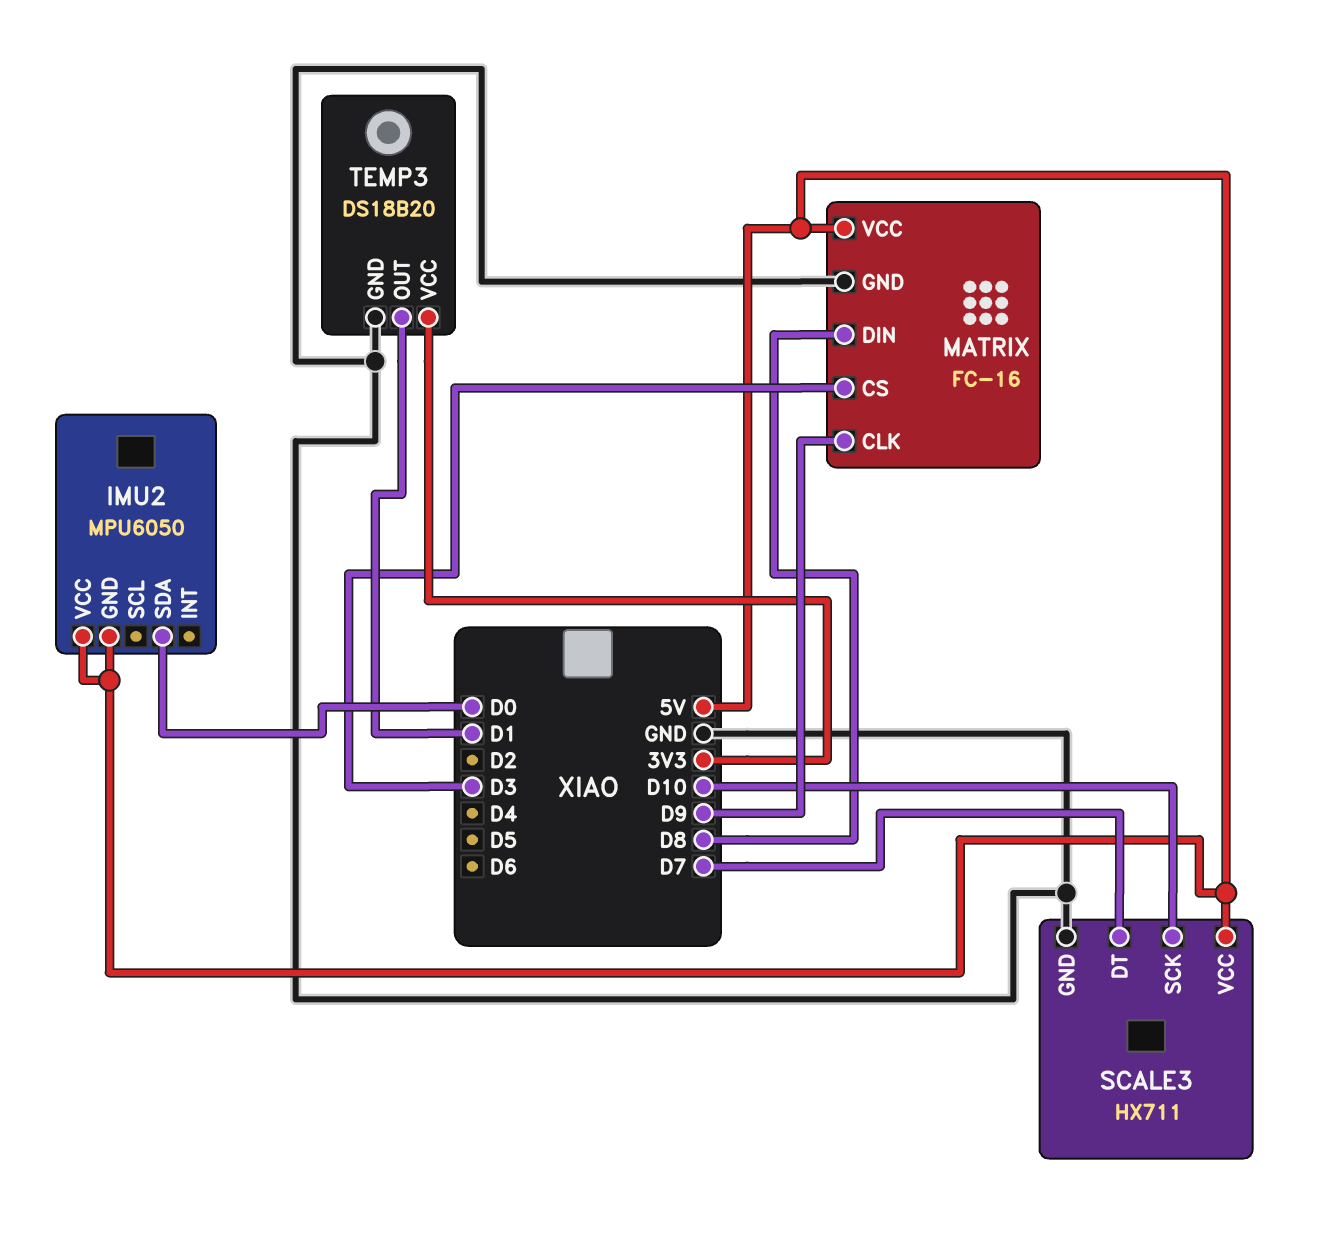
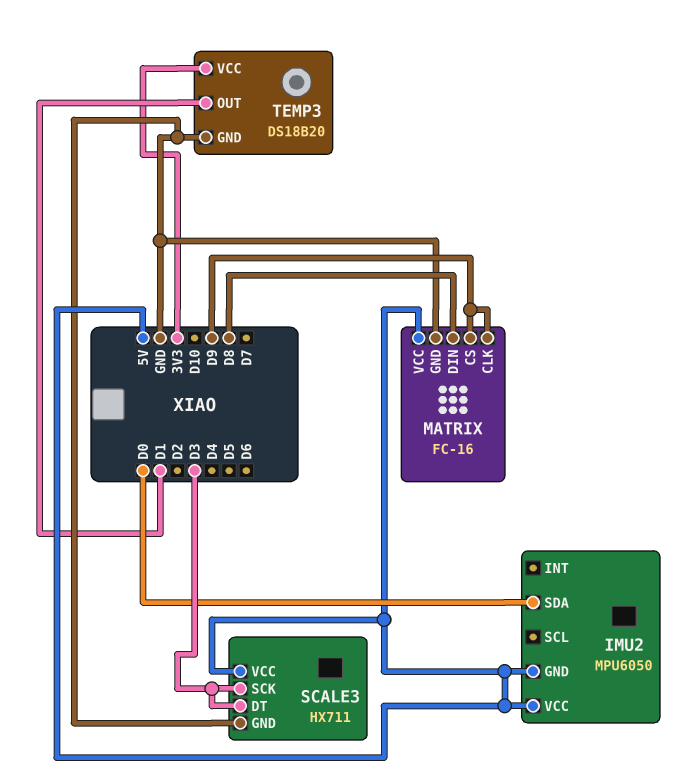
MATRIX pin CS: D3 -> D9
SCALE3 pin DT: D7 -> D3
SCALE3 pin SCK: D10 -> D3

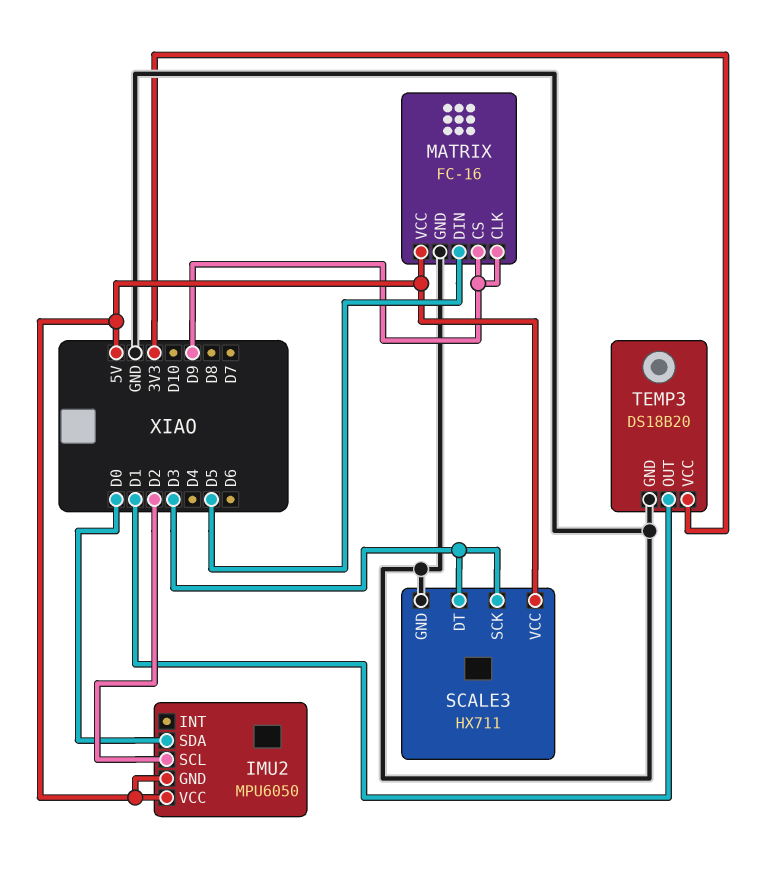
IMU2 pin SCL: none -> D2
MATRIX pin DIN: D8 -> D5

